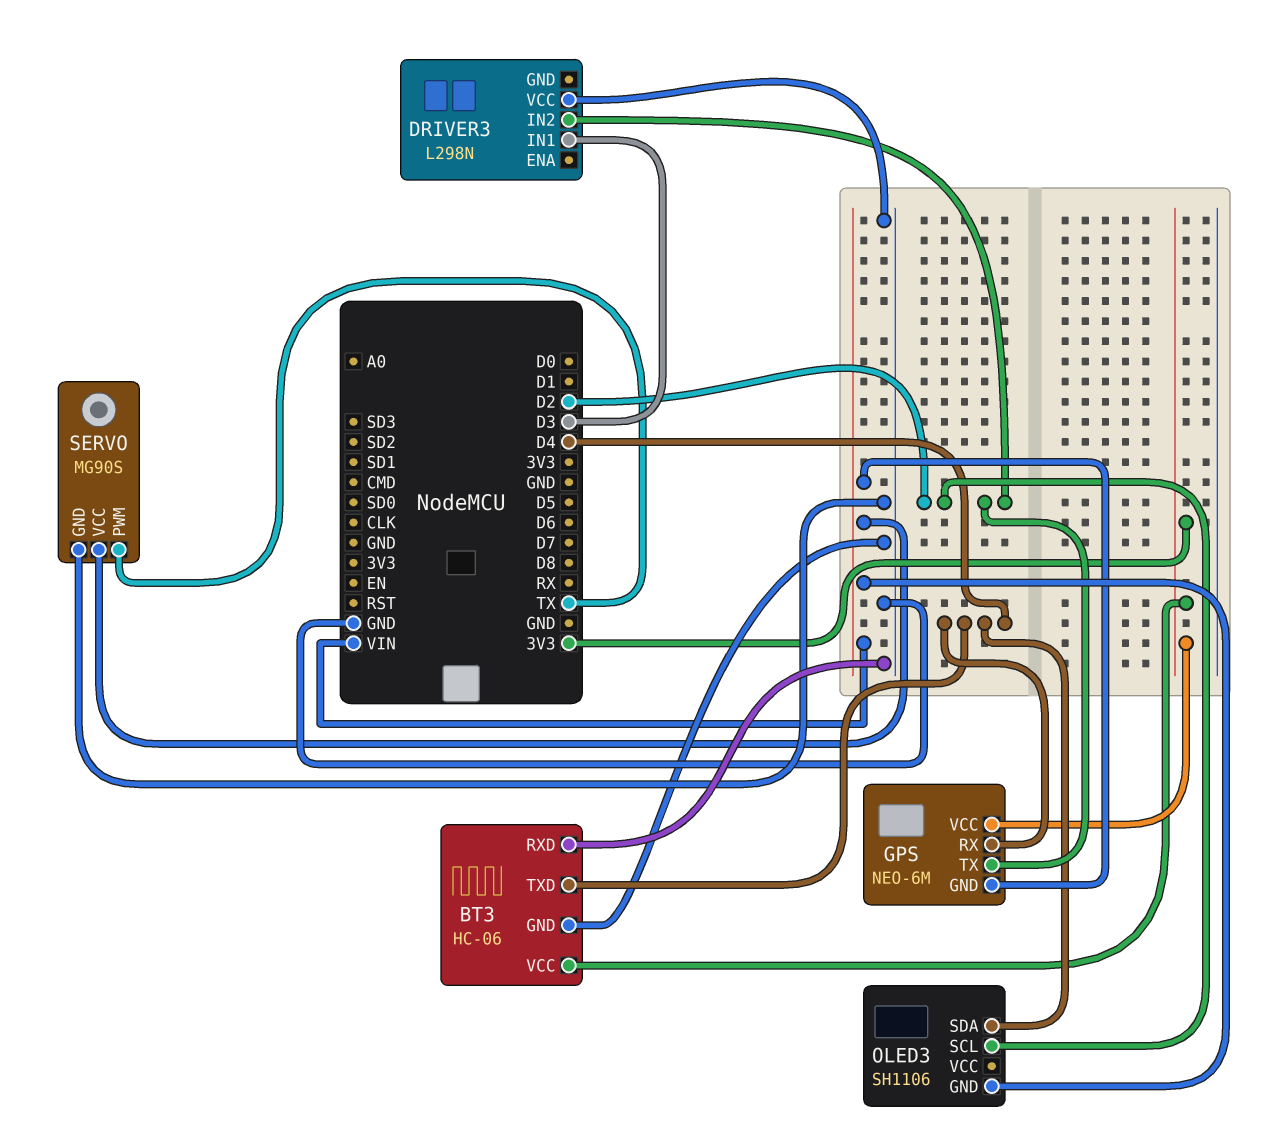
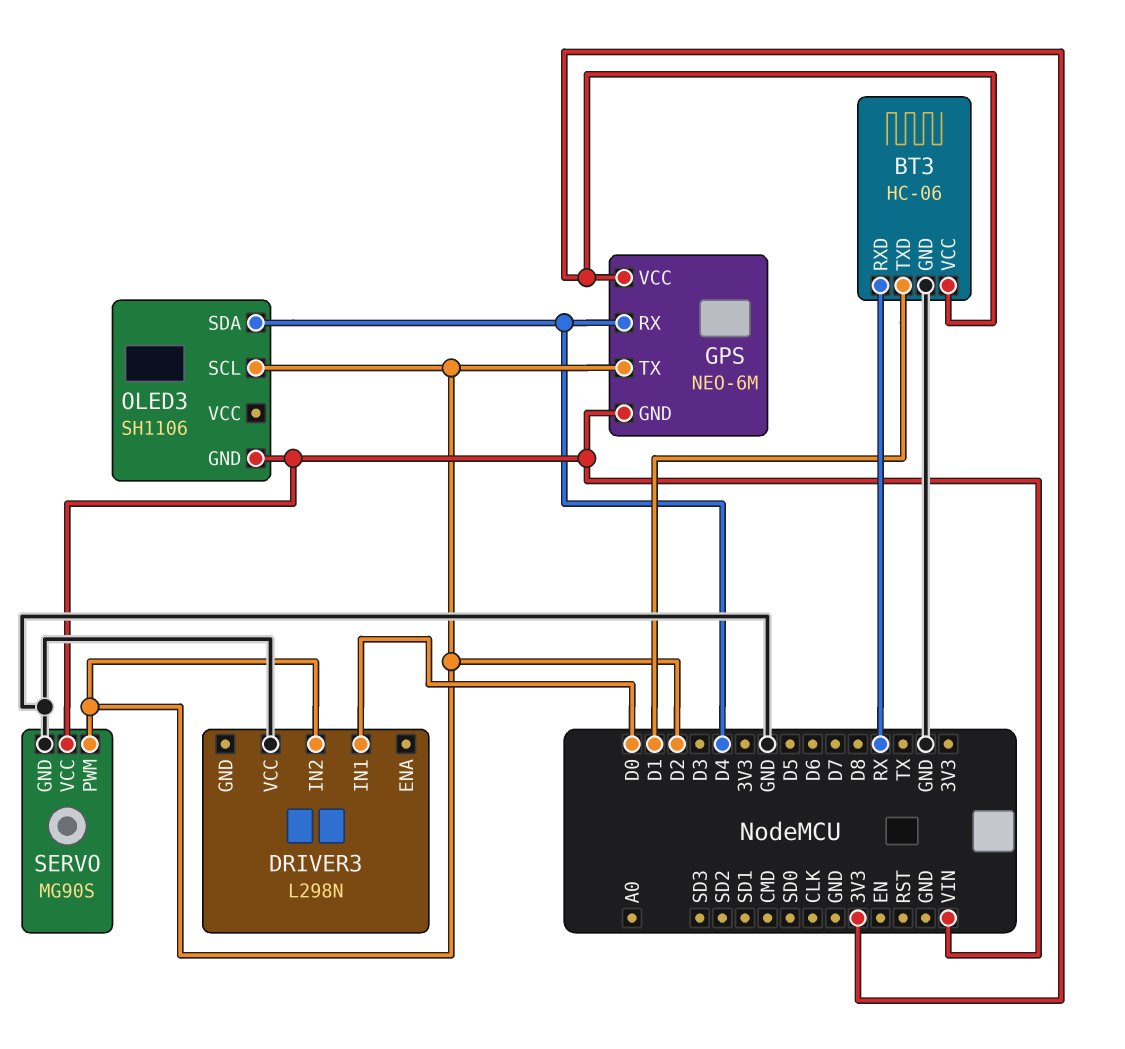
BT3 pin RXD: GND -> RX
BT3 pin TXD: D4 -> D1
DRIVER3 pin IN1: D3 -> D0
SERVO pin PWM: TX -> D2

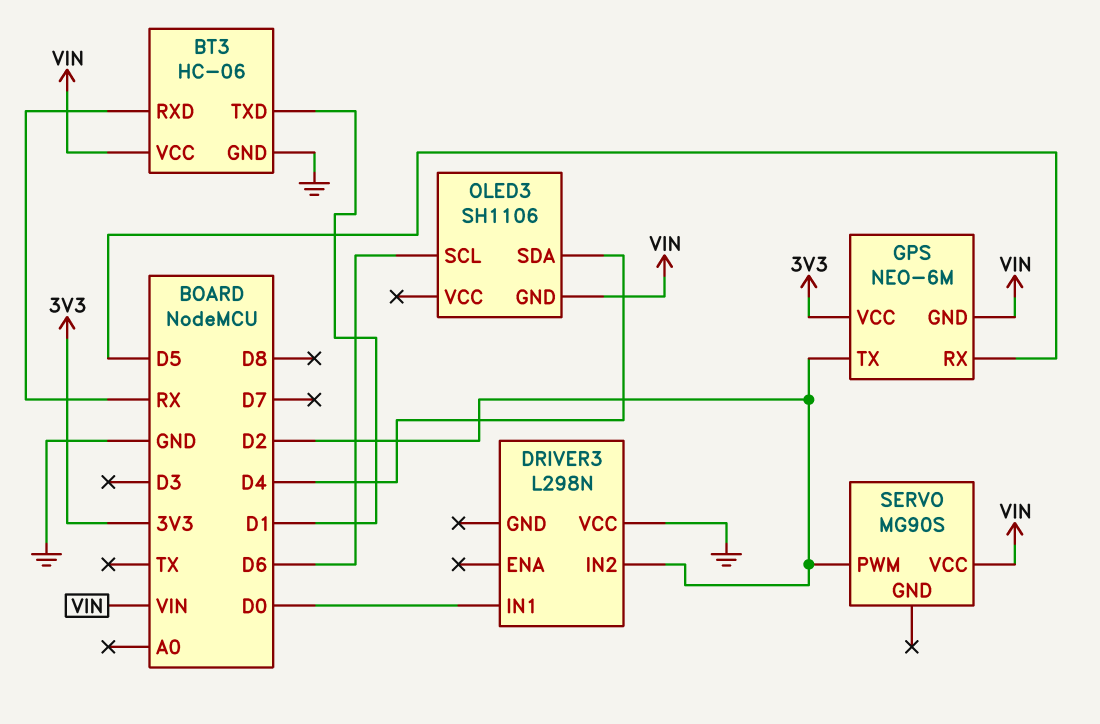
BT3 pin VCC: 3V3 -> VIN
GPS pin RX: D4 -> D5
OLED3 pin SCL: D2 -> D6
SERVO pin GND: GND -> none

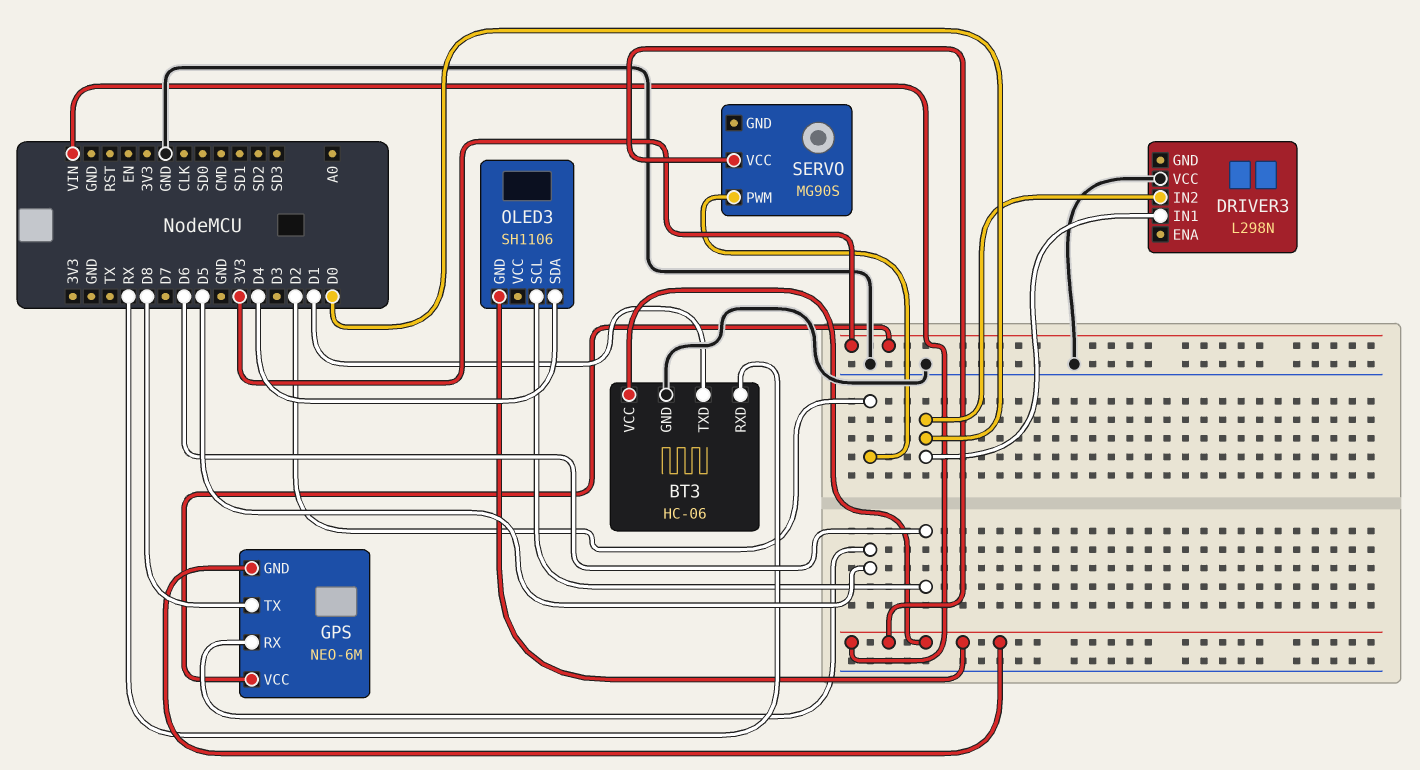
DRIVER3 pin IN2: D2 -> D0
GPS pin TX: D2 -> D8

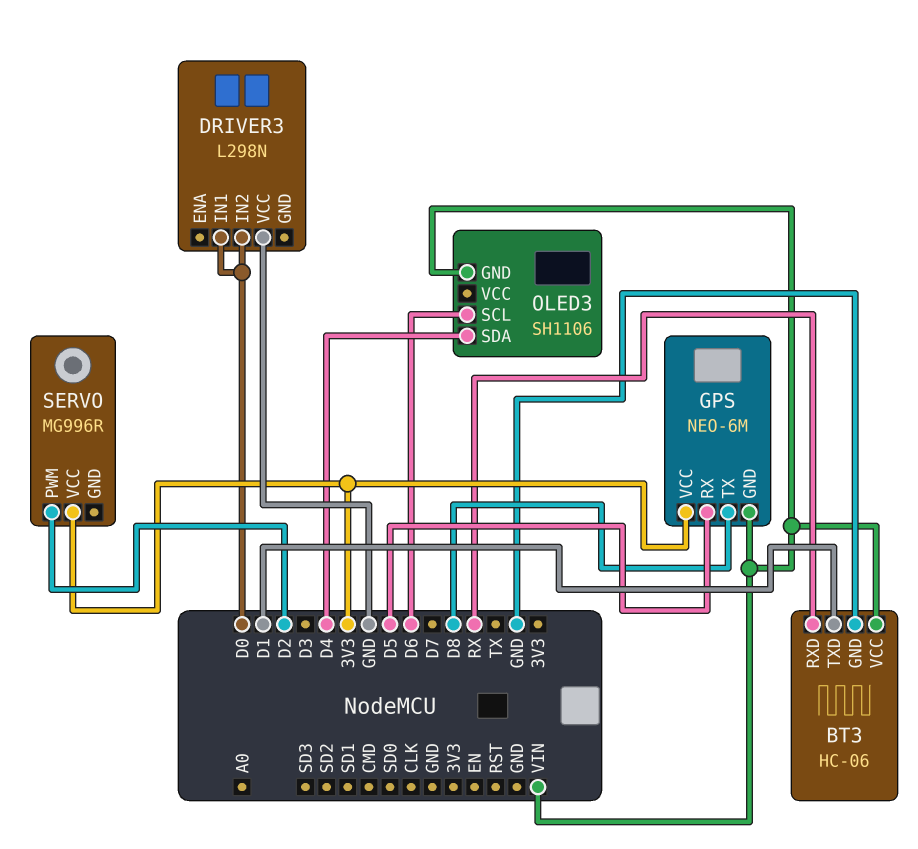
SERVO: MG90S -> MG996R
SERVO pin VCC: VIN -> 3V3

